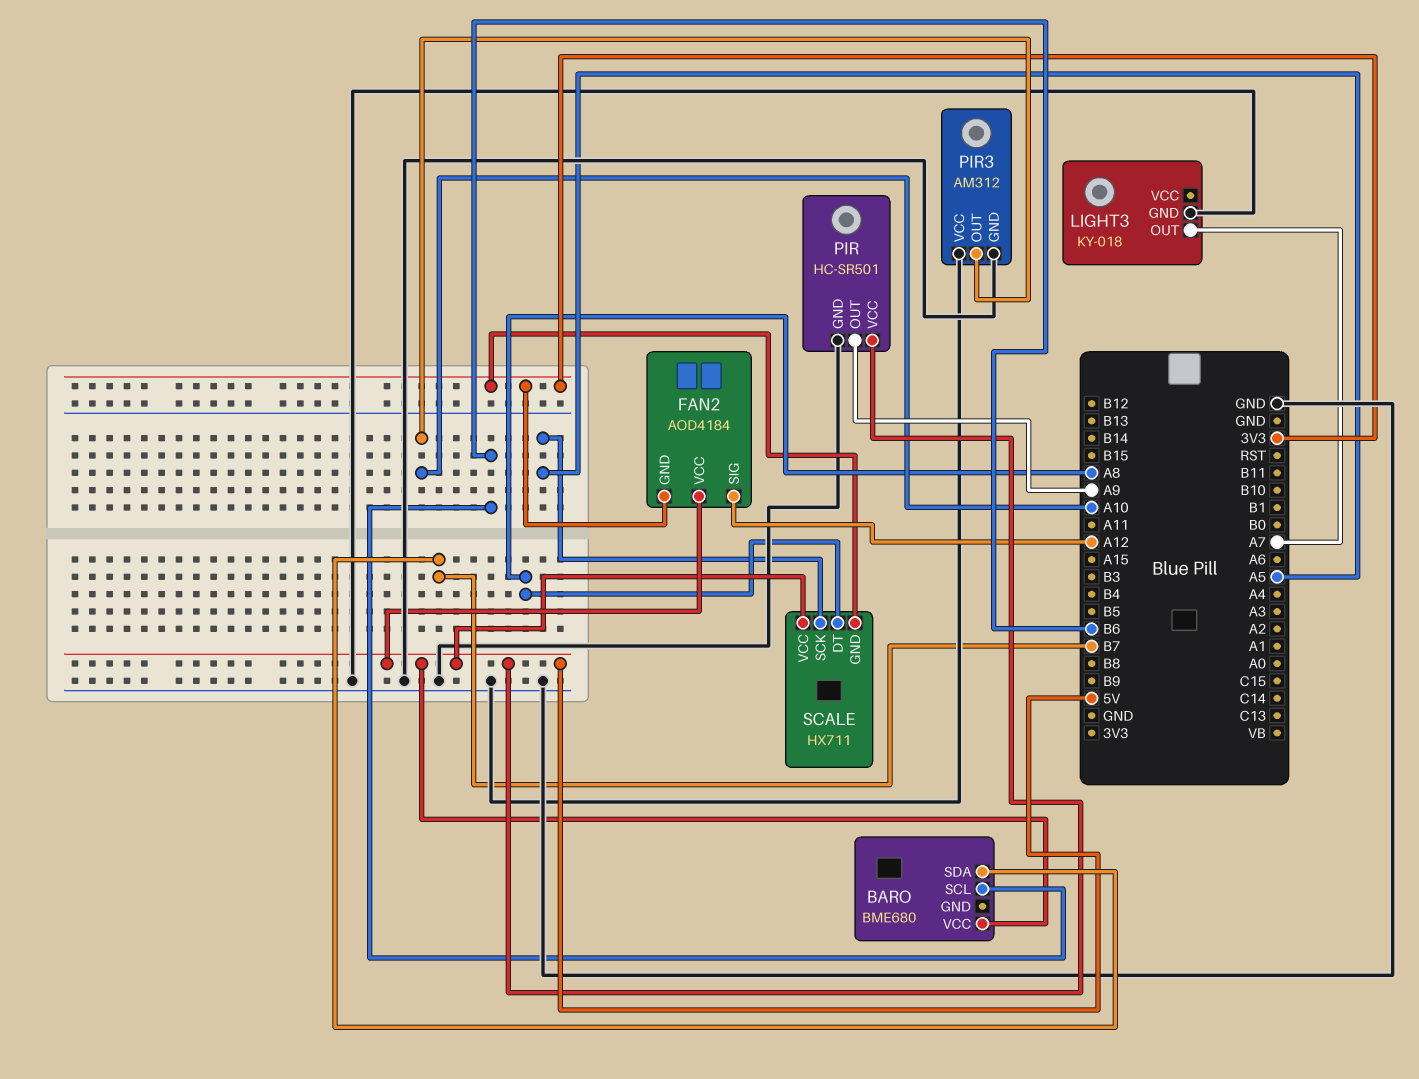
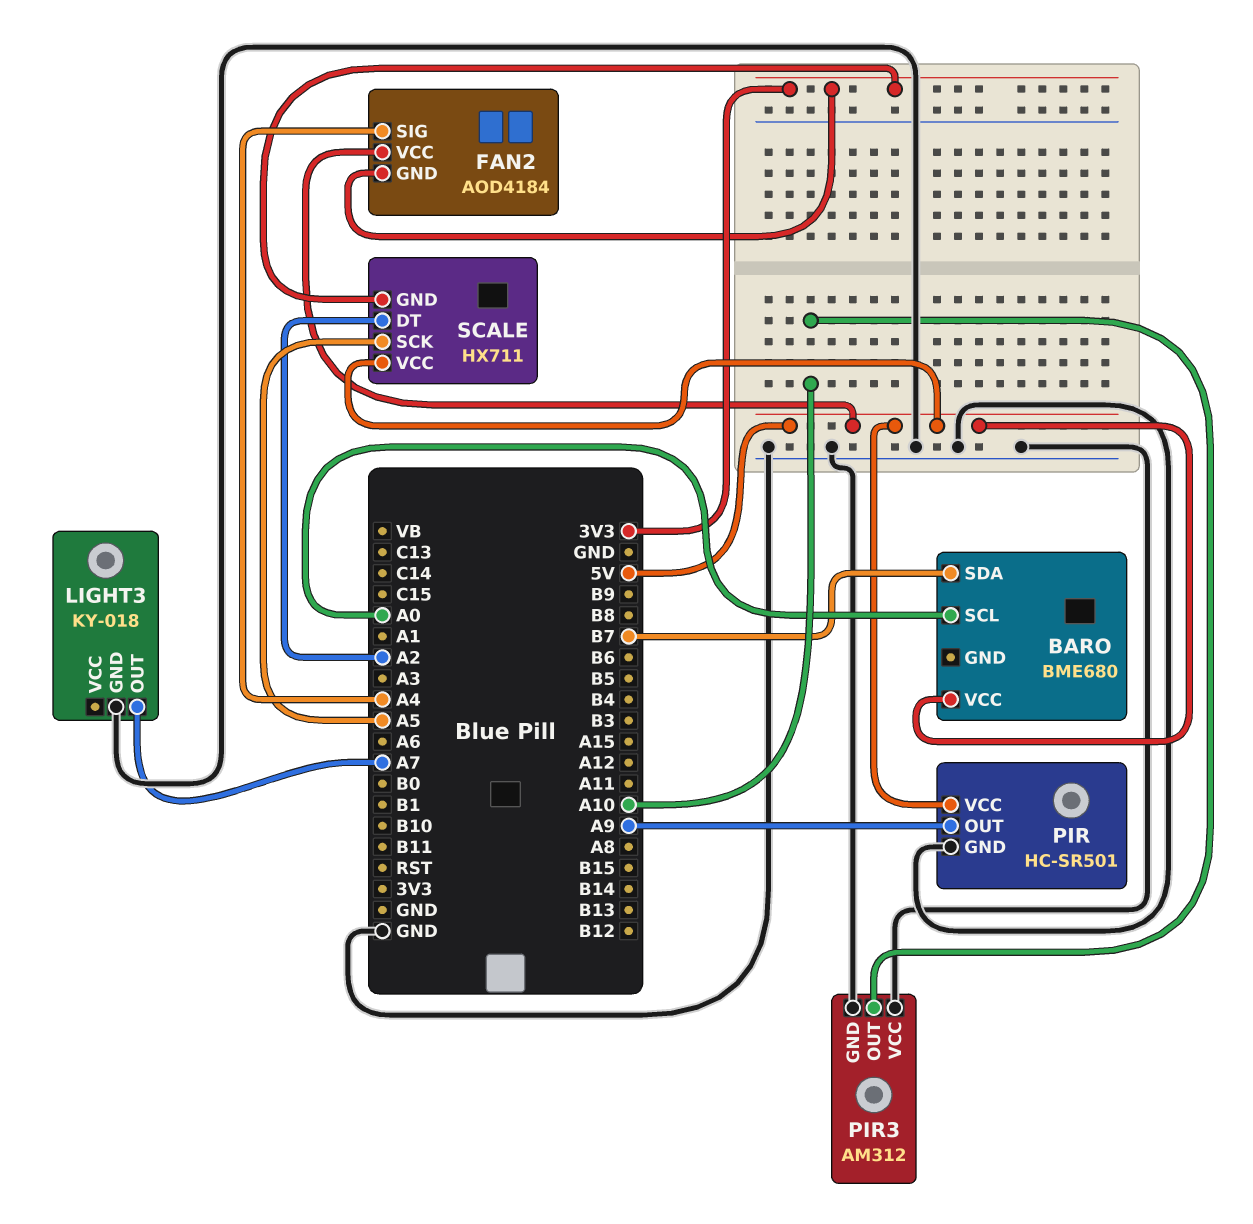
BARO pin SCL: B6 -> A0
FAN2 pin SIG: A12 -> A4
SCALE pin DT: A8 -> A2

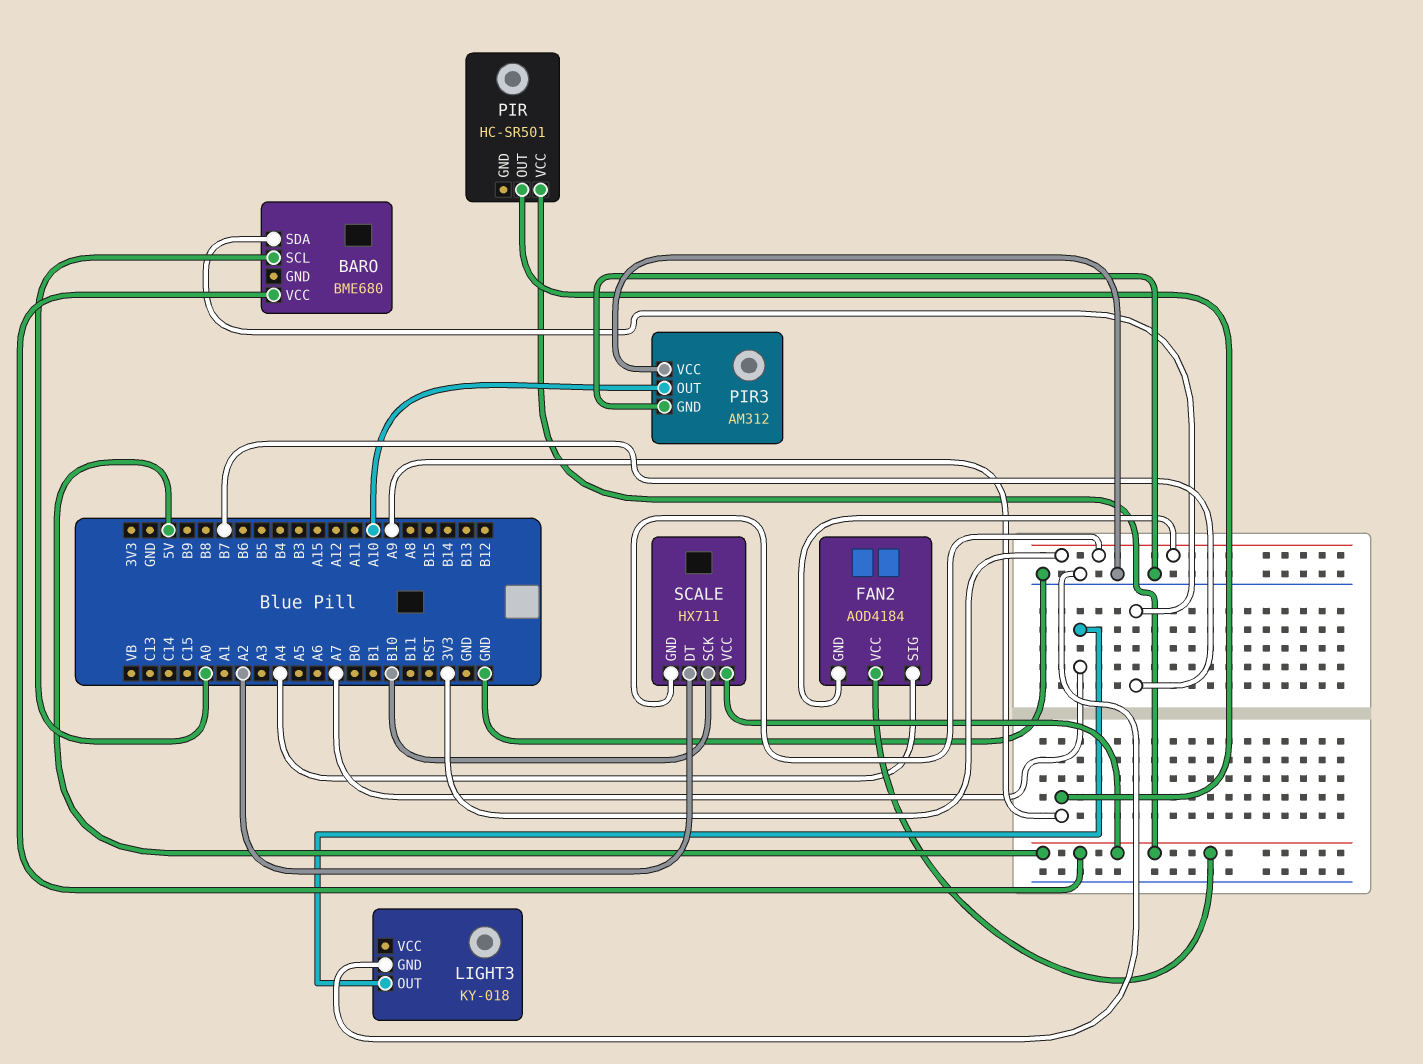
PIR pin GND: GND -> none
SCALE pin SCK: A5 -> B10

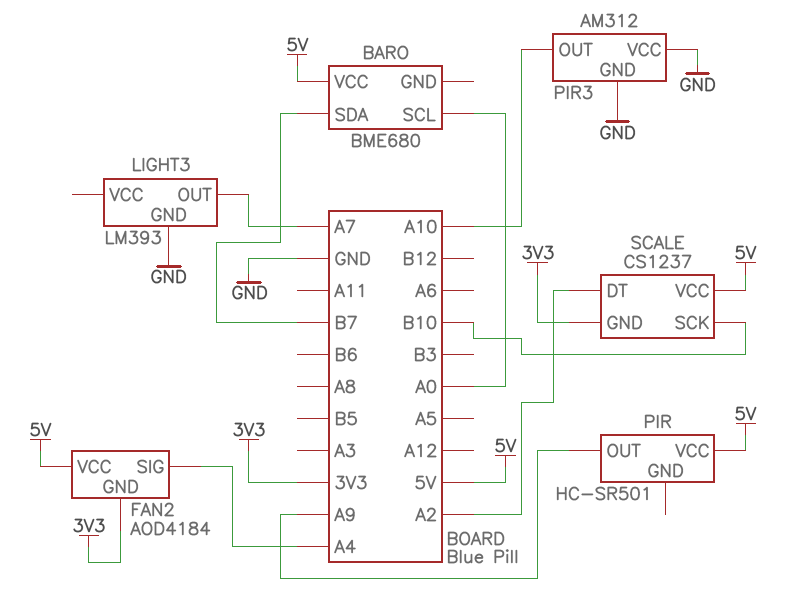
LIGHT3: KY-018 -> LM393
SCALE: HX711 -> CS1237

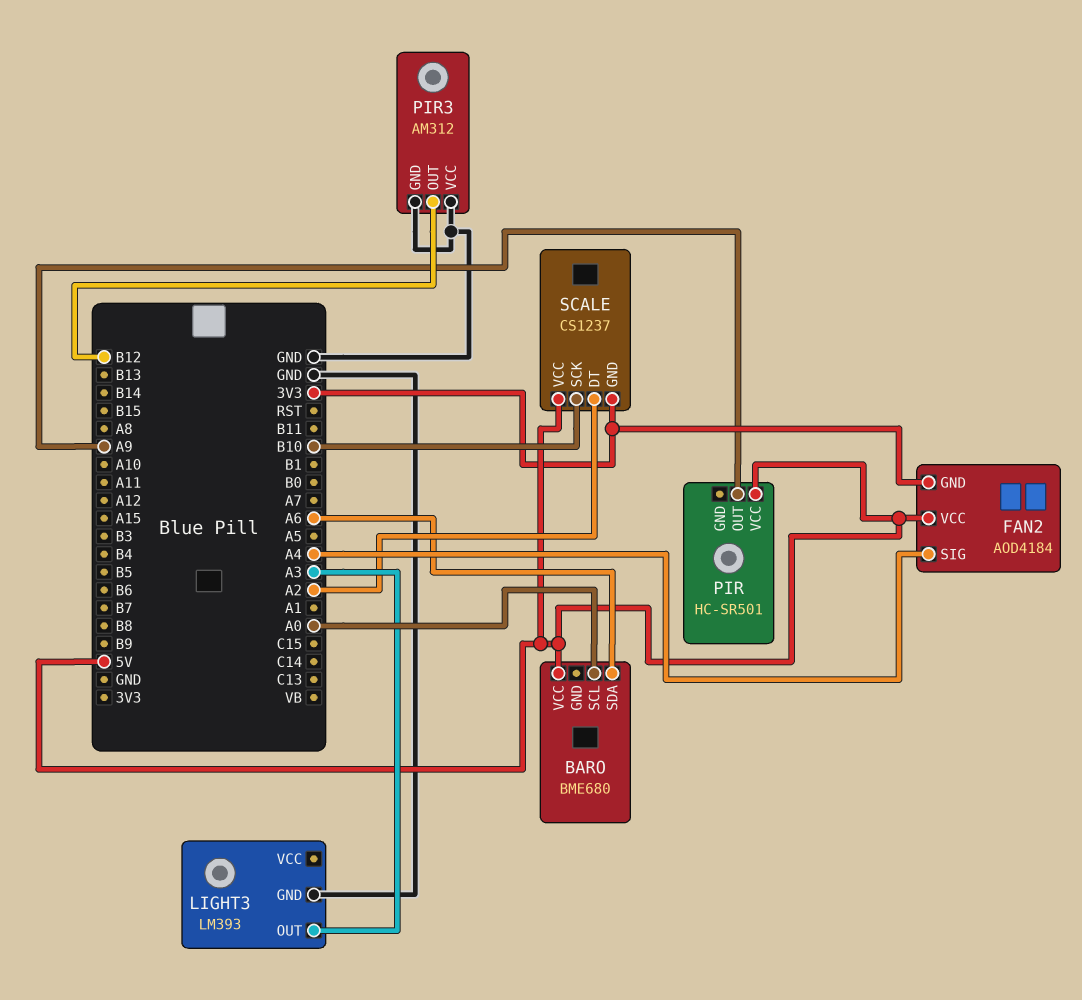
BARO pin SDA: B7 -> A6
LIGHT3 pin OUT: A7 -> A3
PIR3 pin OUT: A10 -> B12

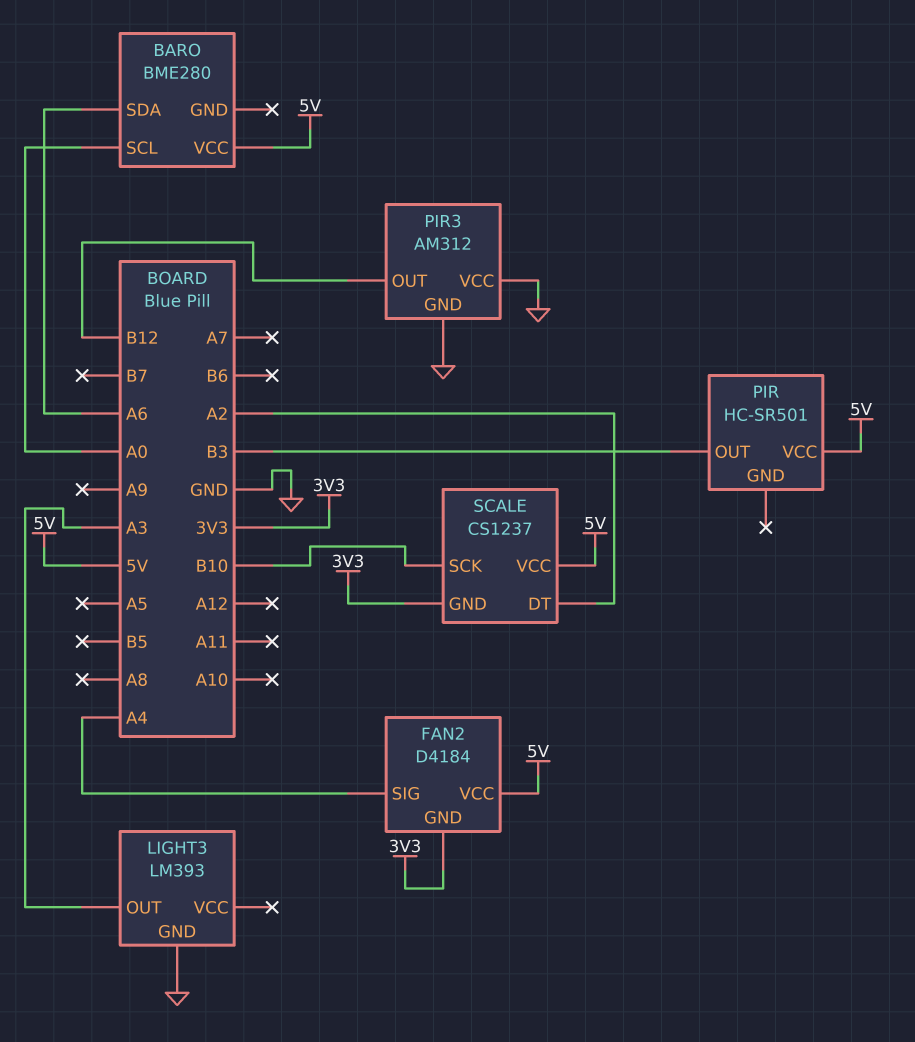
BARO: BME680 -> BME280
FAN2: AOD4184 -> D4184
PIR pin OUT: A9 -> B3

